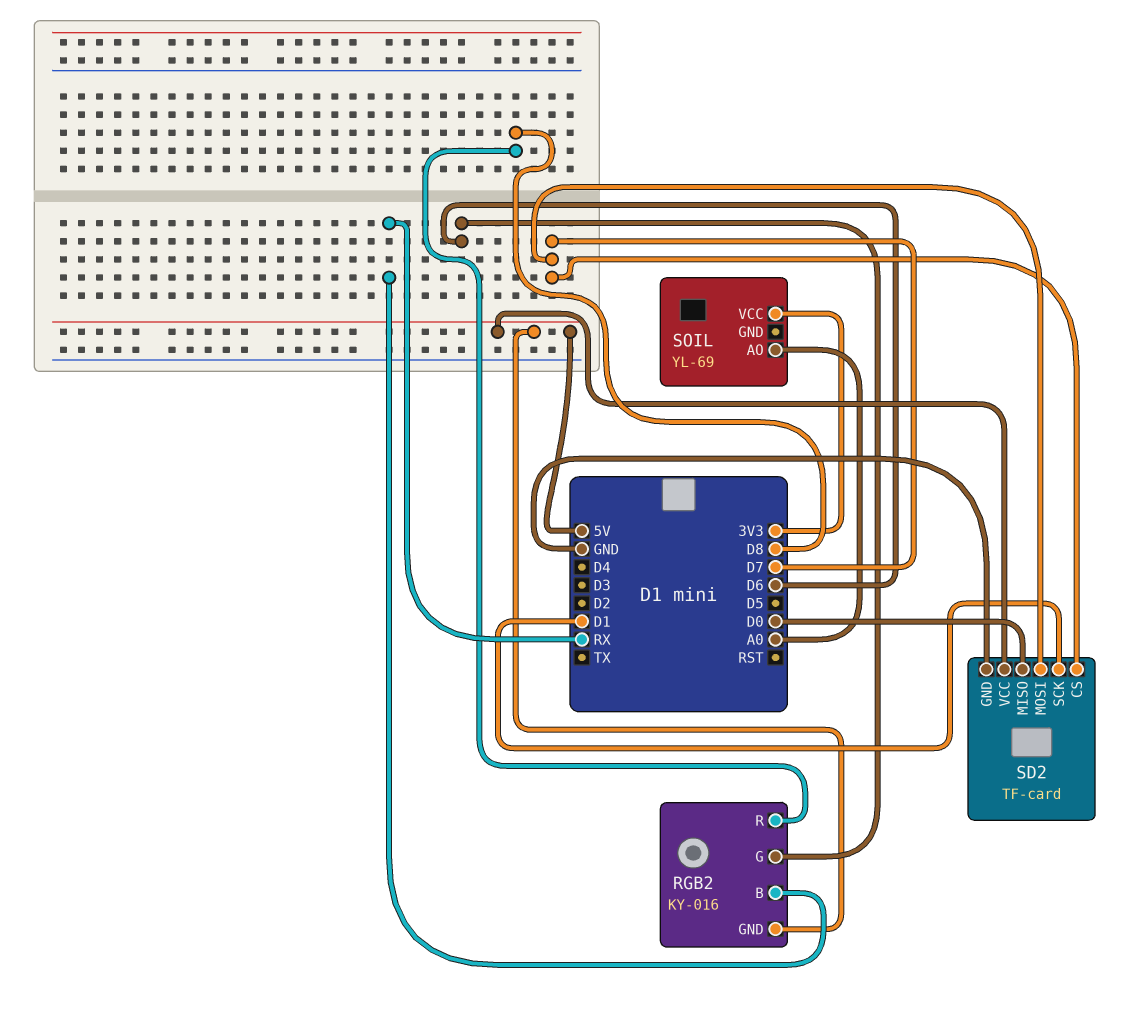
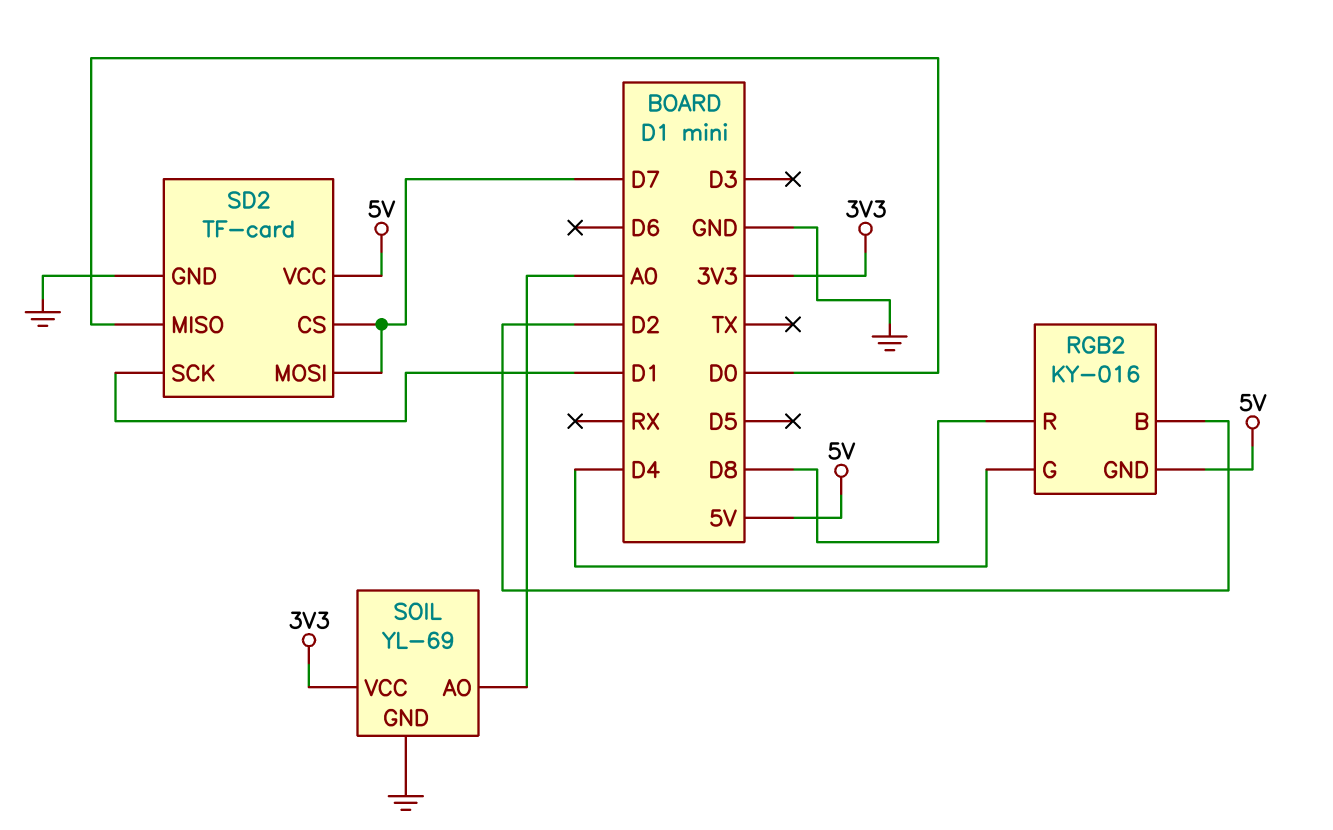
RGB2 pin B: RX -> D2
RGB2 pin G: D6 -> D4
SOIL pin GND: none -> GND

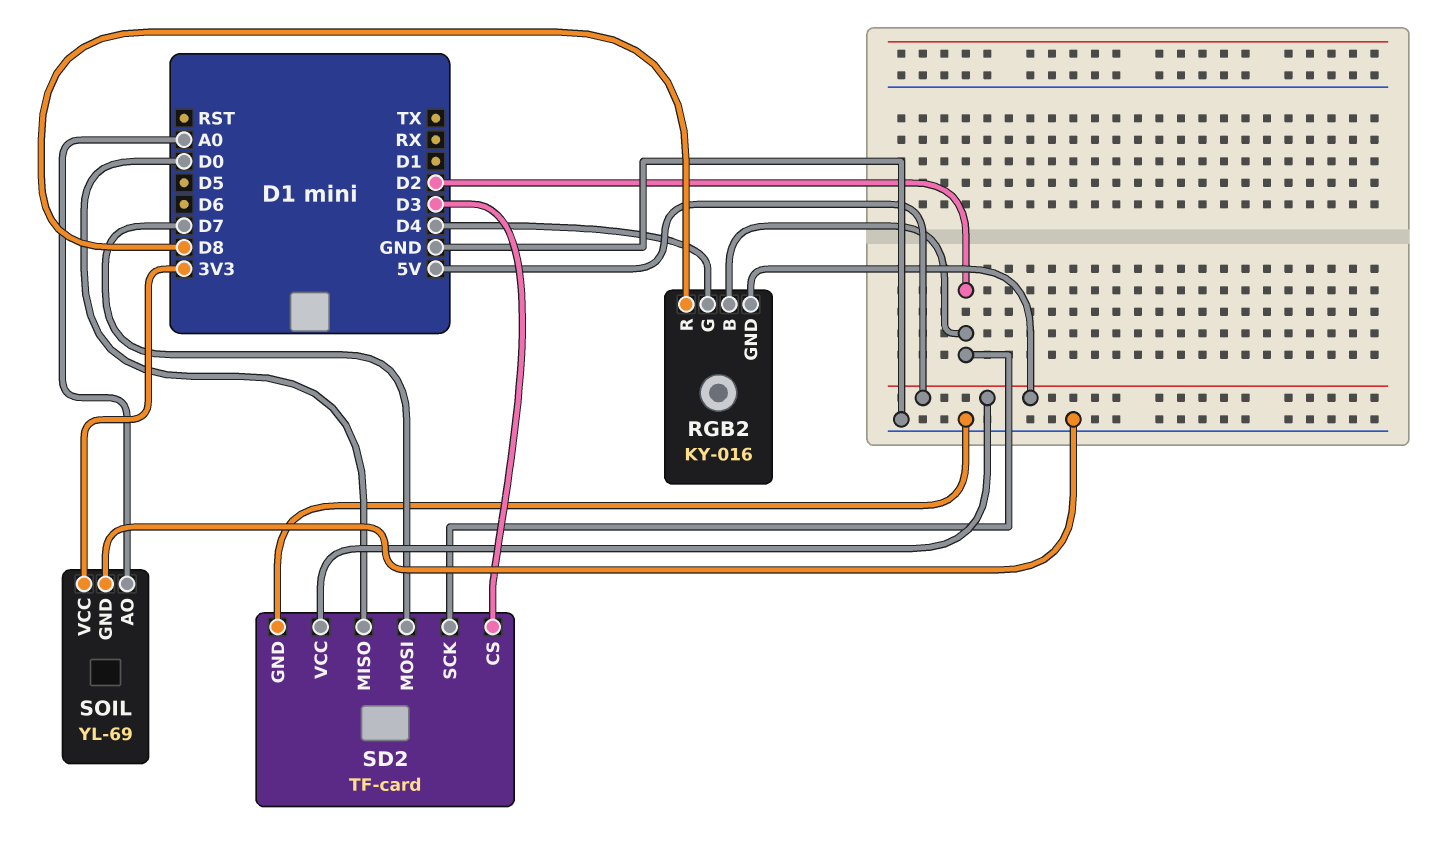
SD2 pin CS: D7 -> D3
SD2 pin SCK: D1 -> D2

